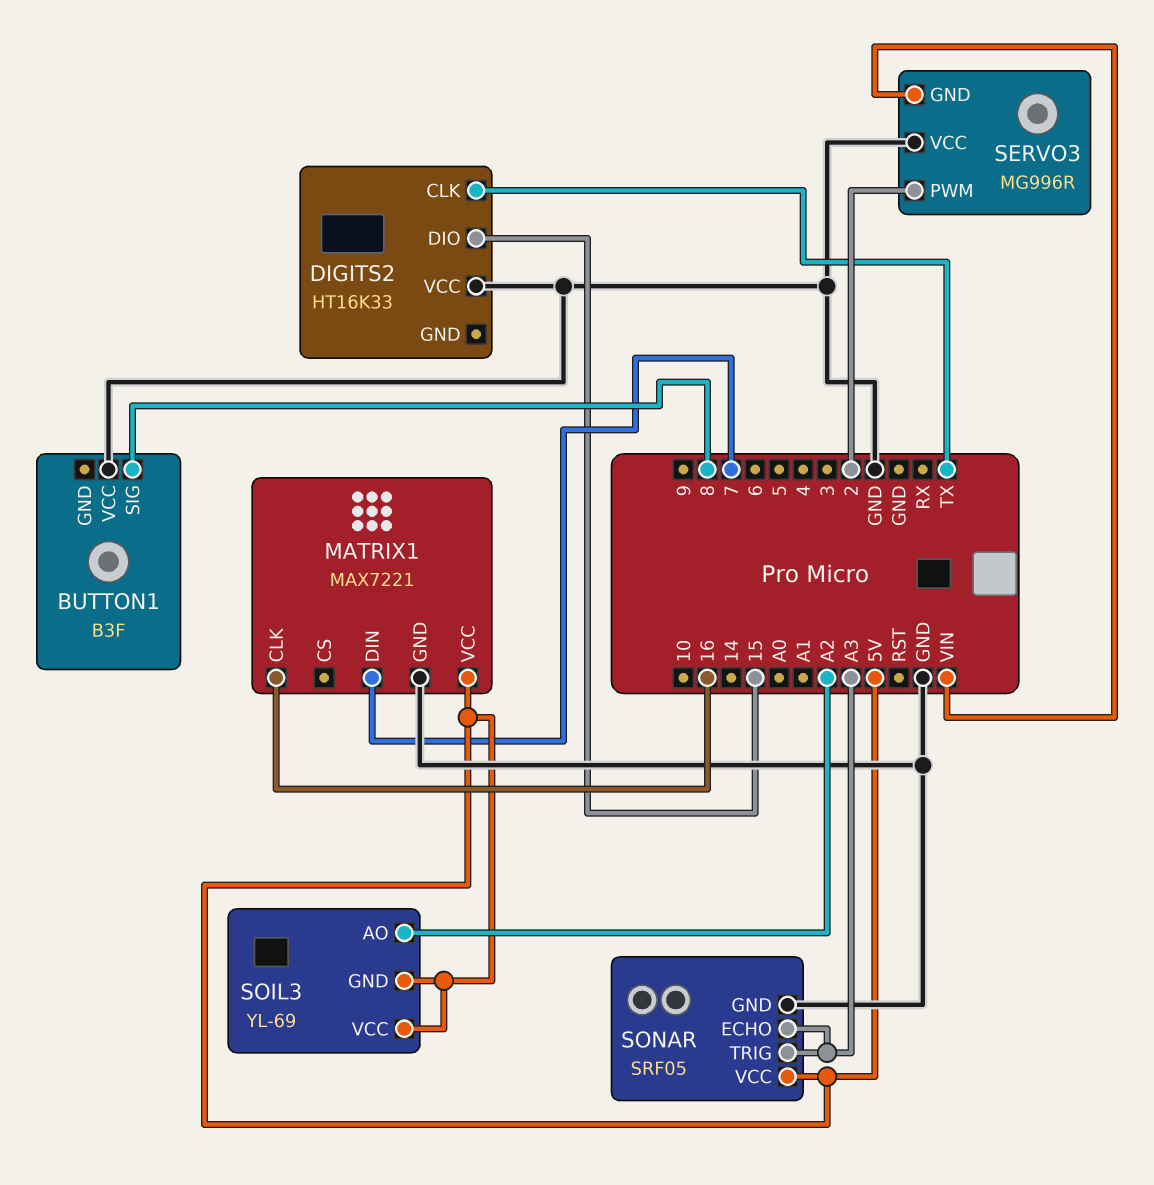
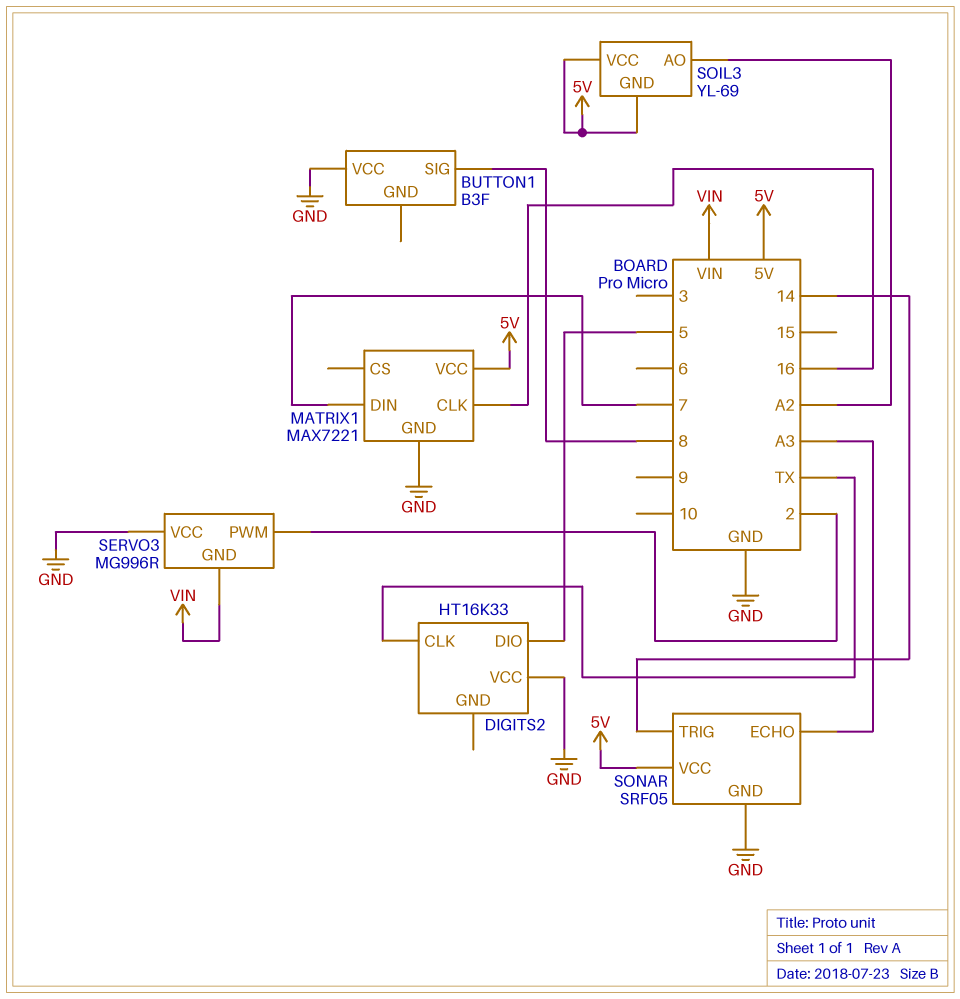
DIGITS2 pin DIO: 15 -> 5
SONAR pin TRIG: A3 -> 14

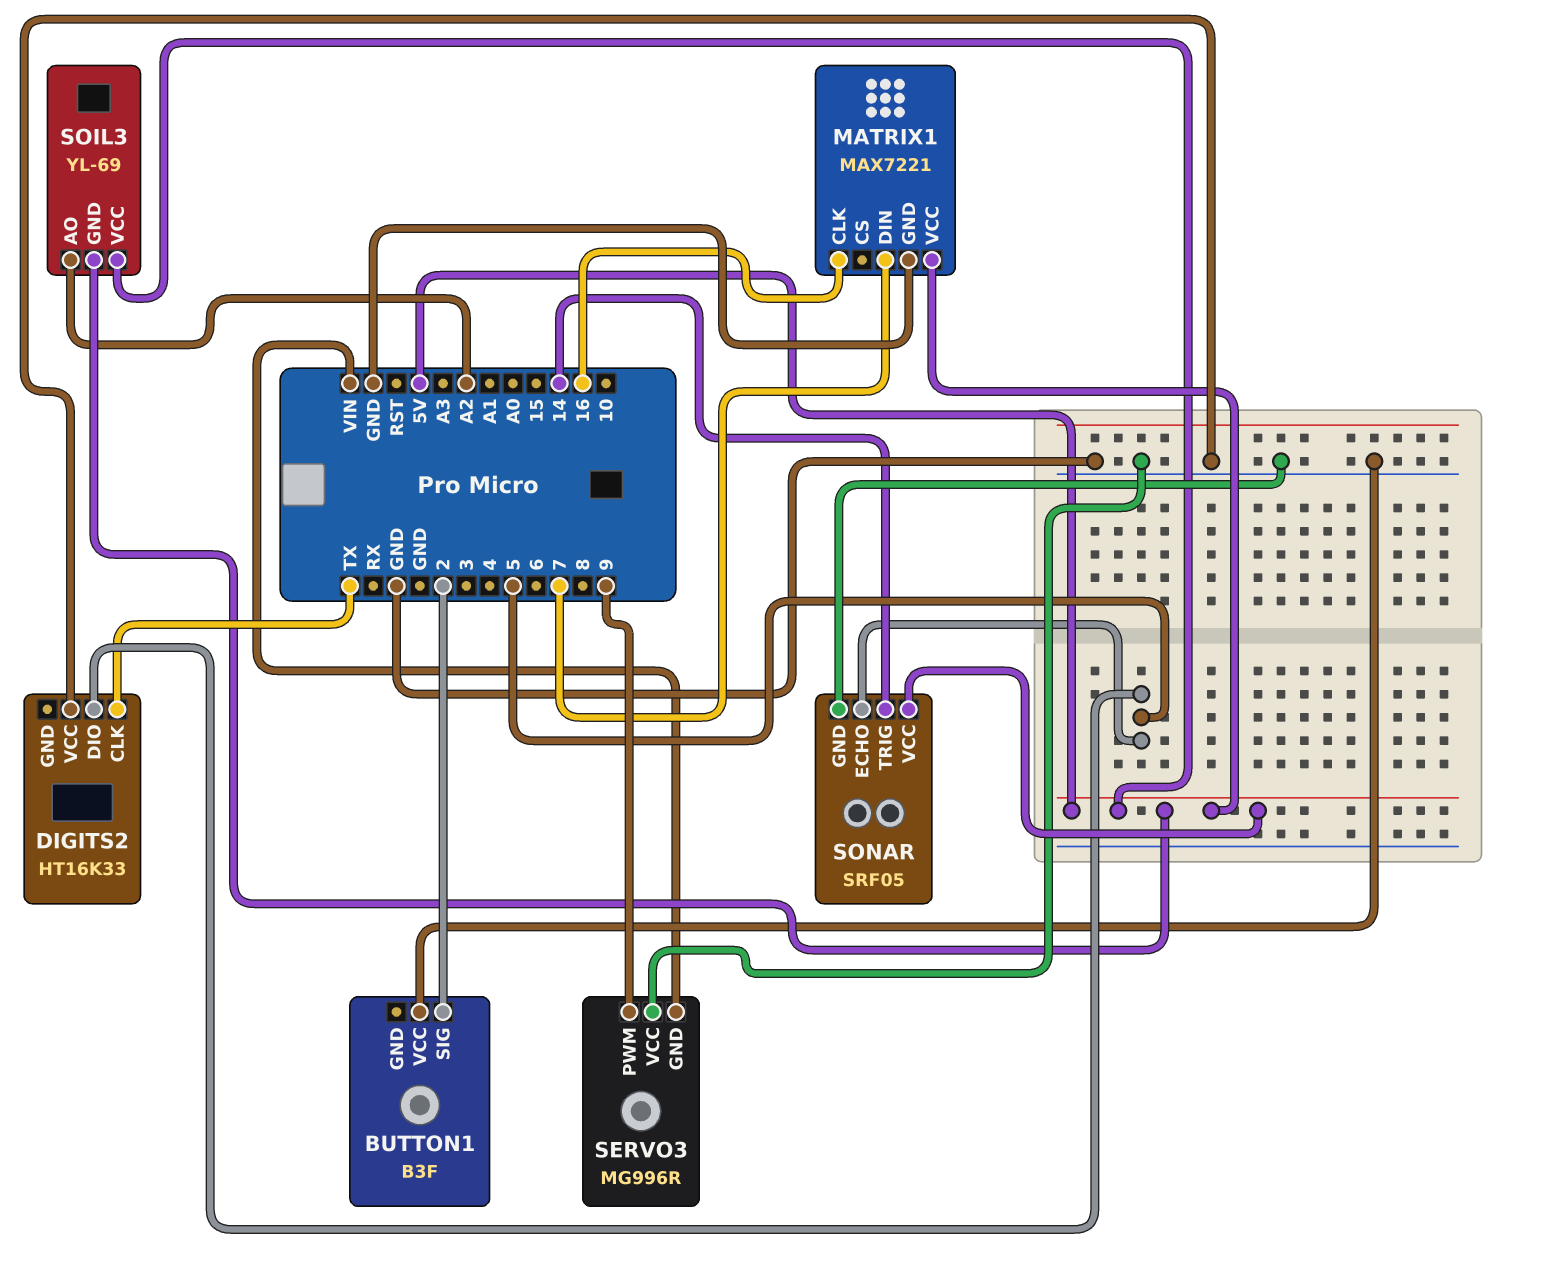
BUTTON1 pin SIG: 8 -> 2
SERVO3 pin PWM: 2 -> 9
SONAR pin ECHO: A3 -> 5

